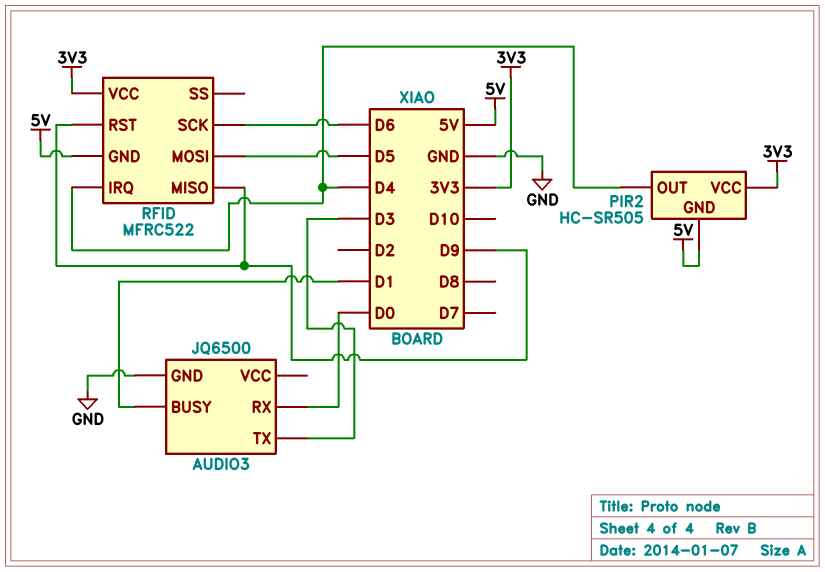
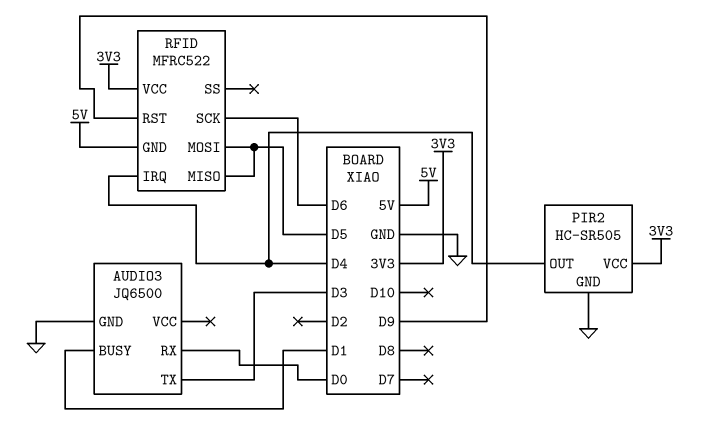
PIR2 pin GND: 5V -> GND
RFID pin MISO: D9 -> D5

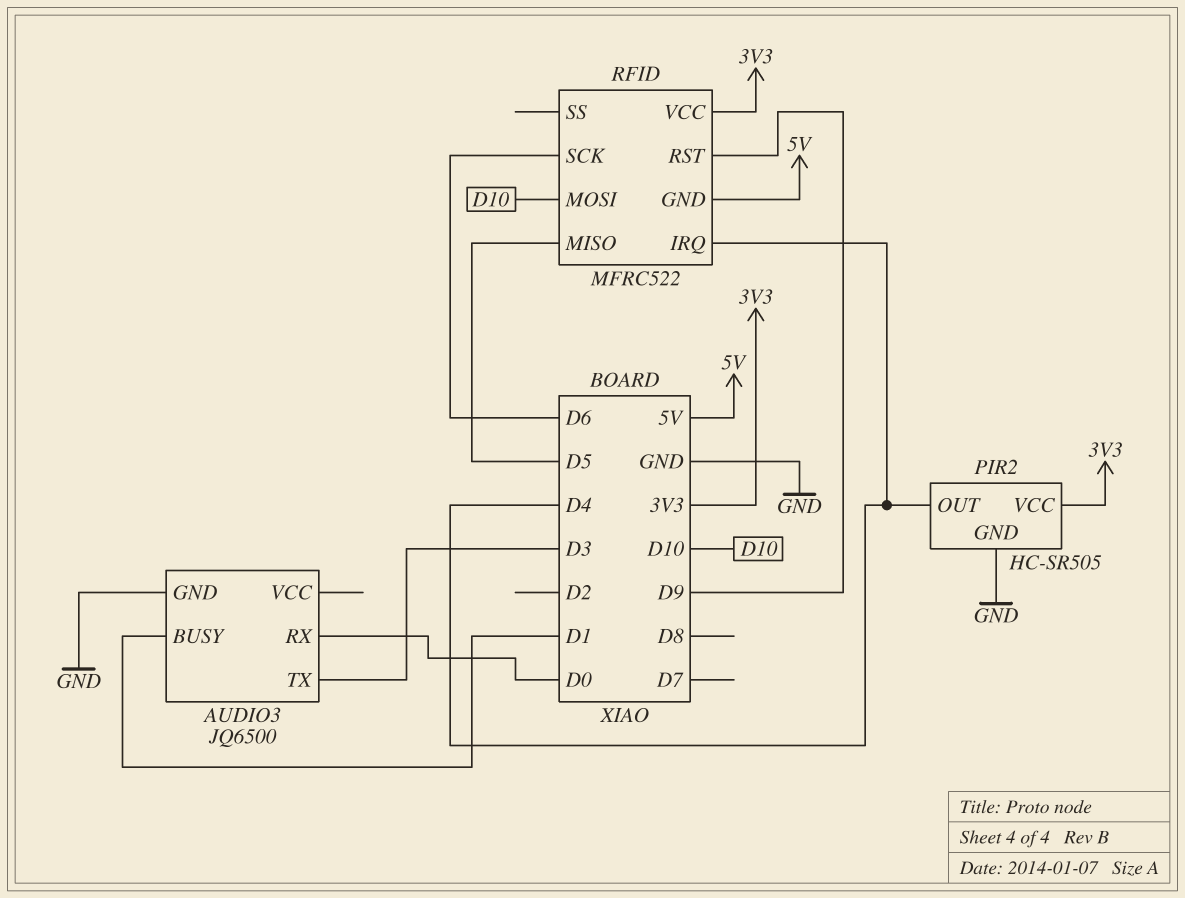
RFID pin MOSI: D5 -> D10

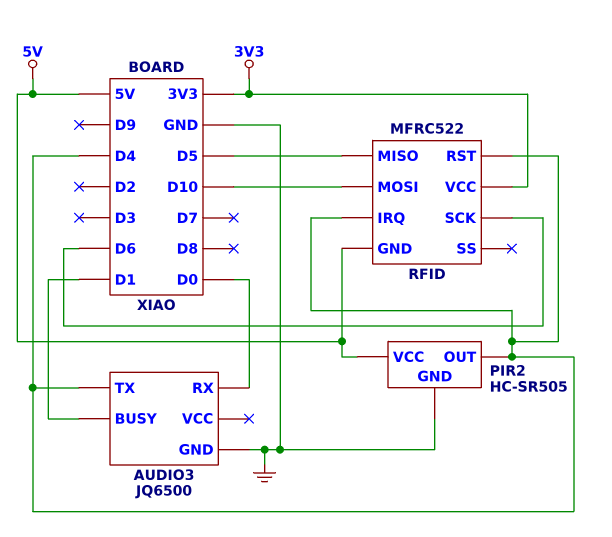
AUDIO3 pin TX: D3 -> D4
PIR2 pin VCC: 3V3 -> 5V
RFID pin RST: D9 -> D4

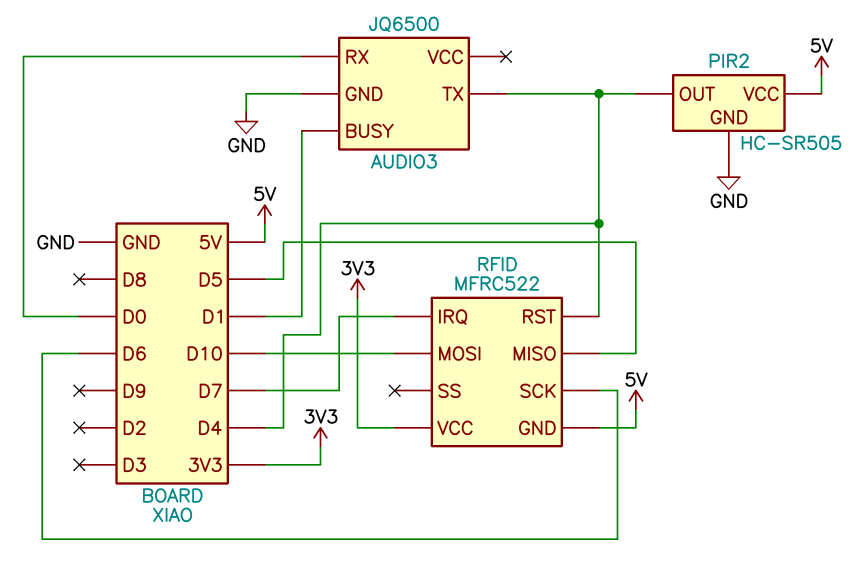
RFID pin IRQ: D4 -> D7

